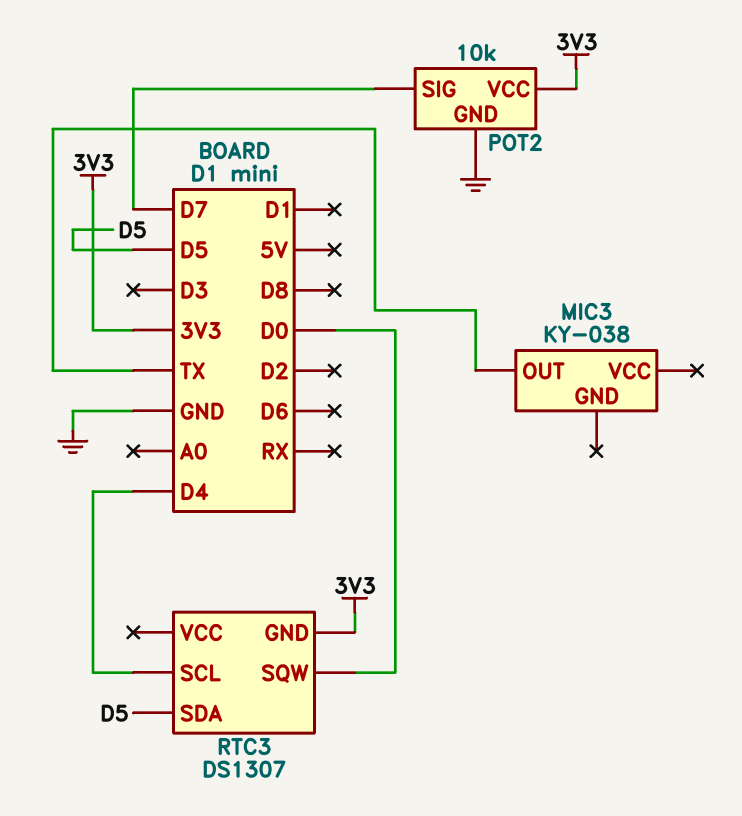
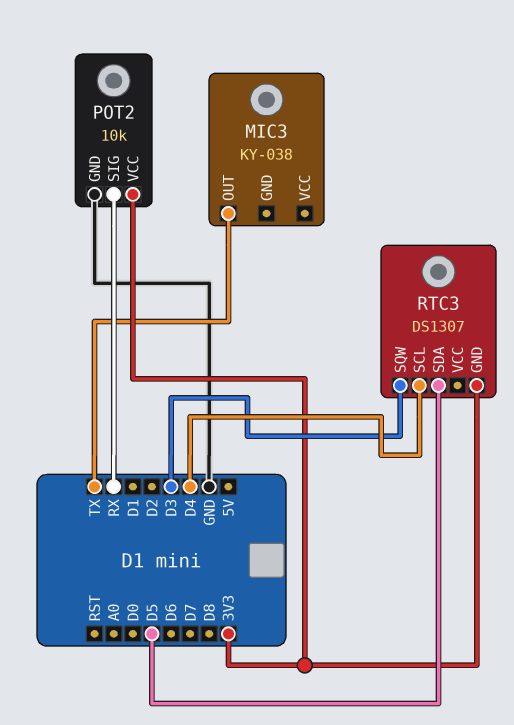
POT2 pin SIG: D7 -> RX
RTC3 pin SQW: D0 -> D3

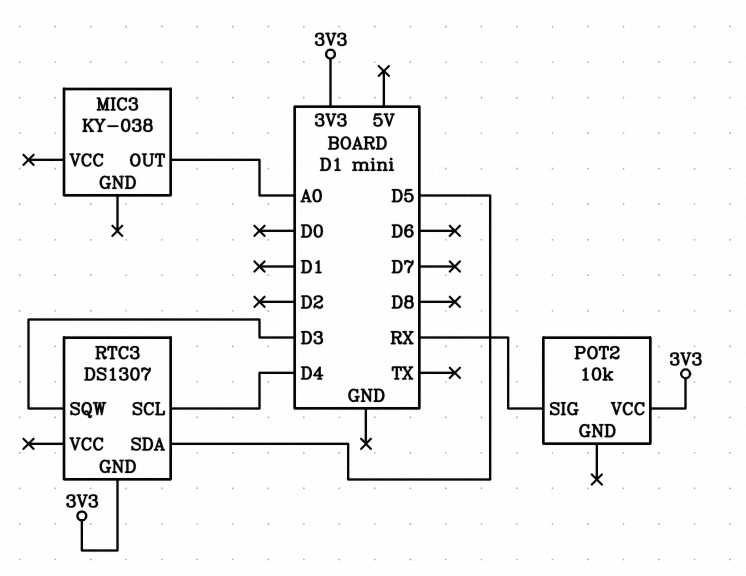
MIC3 pin OUT: TX -> A0
POT2 pin GND: GND -> none

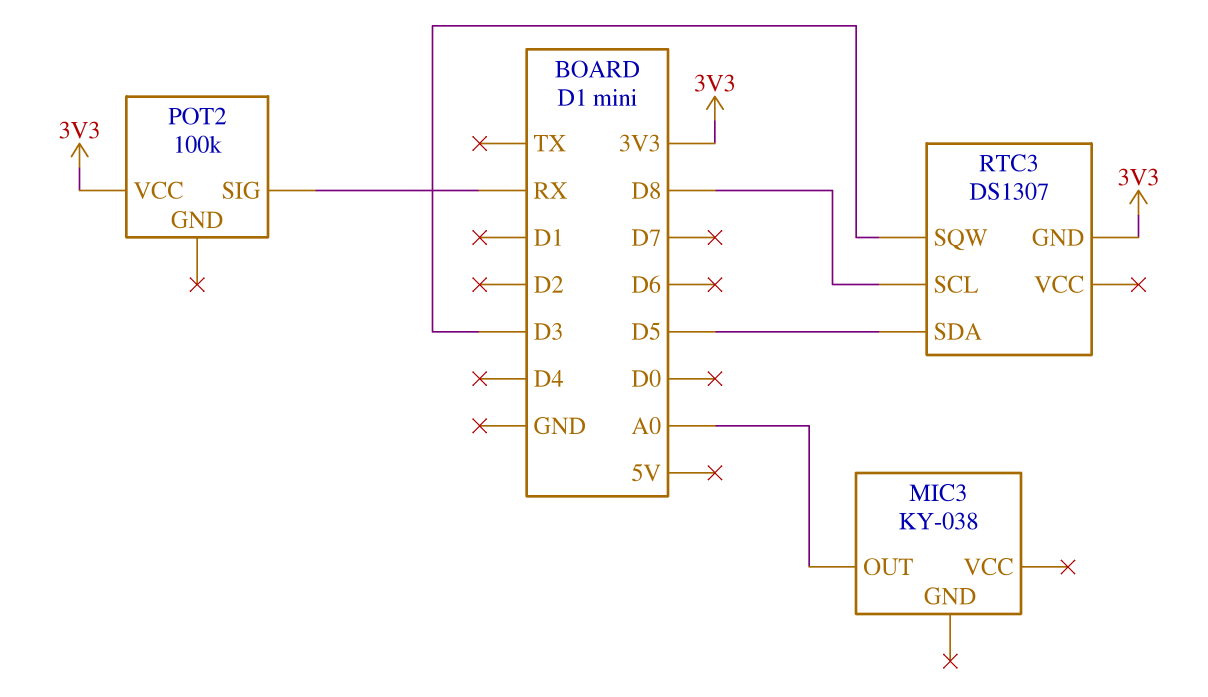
POT2: 10k -> 100k
RTC3 pin SCL: D4 -> D8

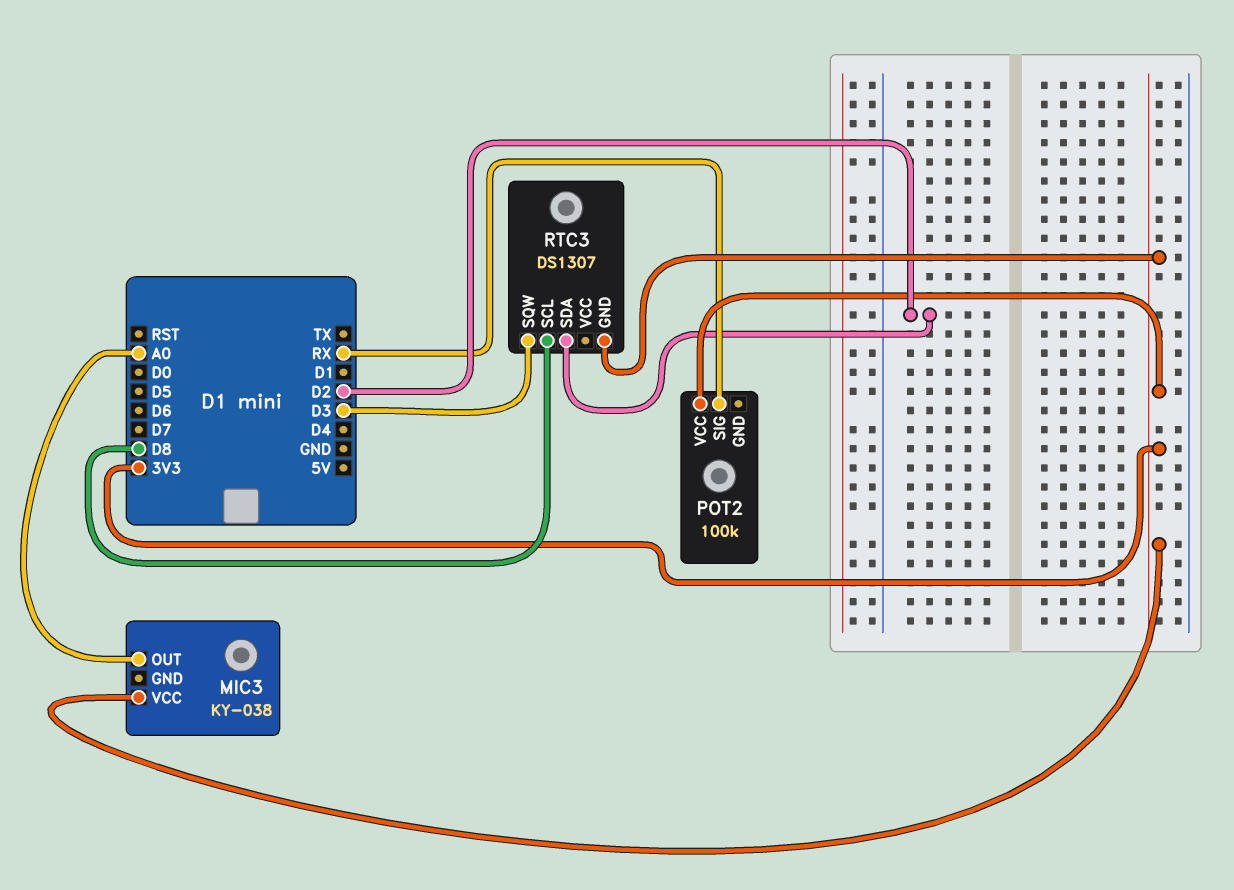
MIC3 pin VCC: none -> 3V3
RTC3 pin SDA: D5 -> D2

